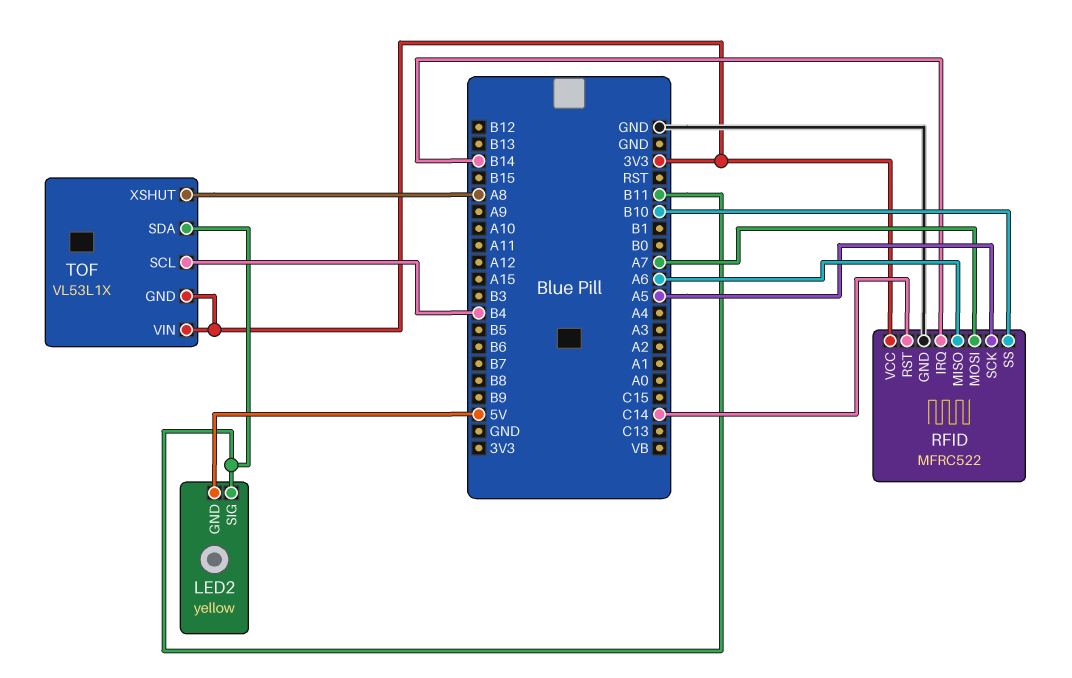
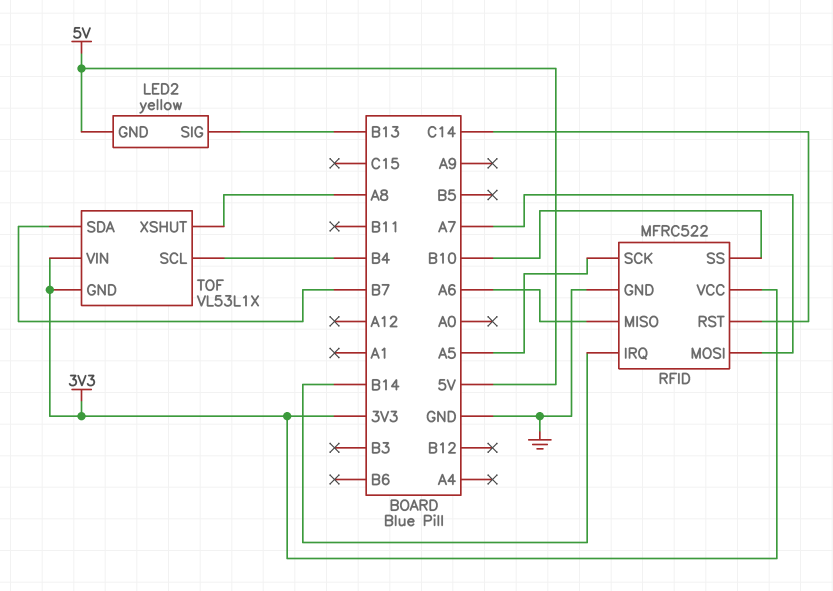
LED2 pin SIG: B11 -> B13
TOF pin SDA: B11 -> B7

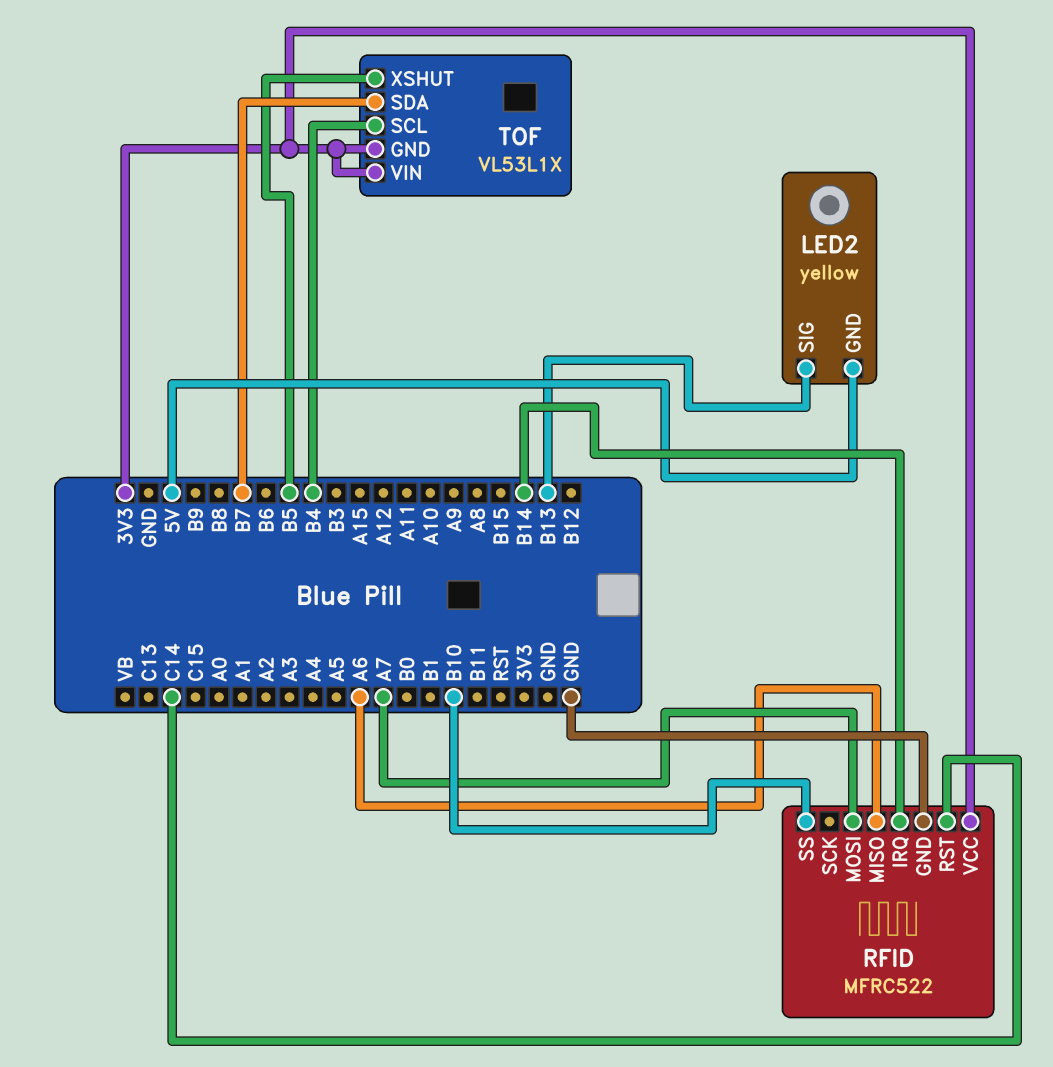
RFID pin SCK: A5 -> none
TOF pin XSHUT: A8 -> B5

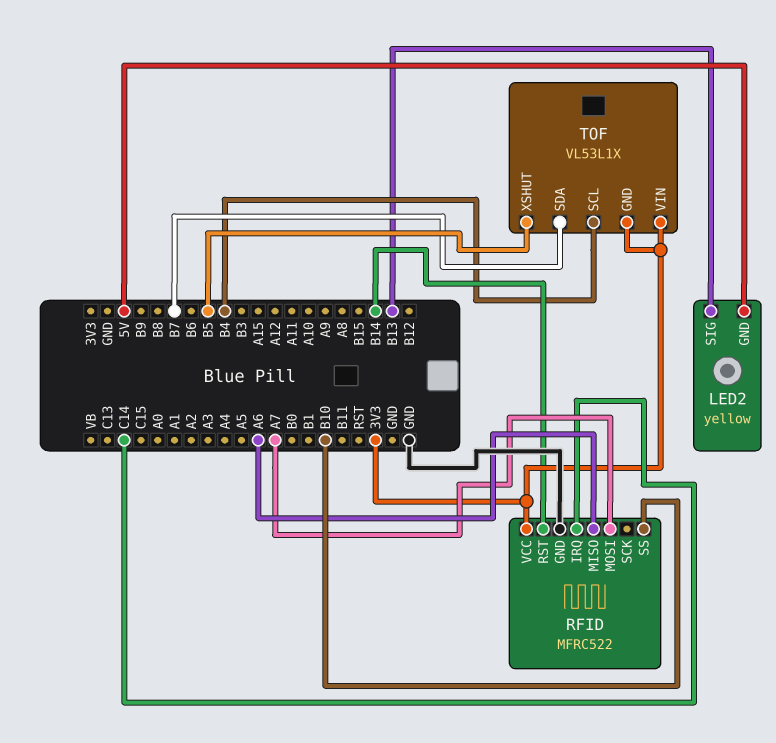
RFID pin IRQ: B14 -> C14
RFID pin RST: C14 -> B14

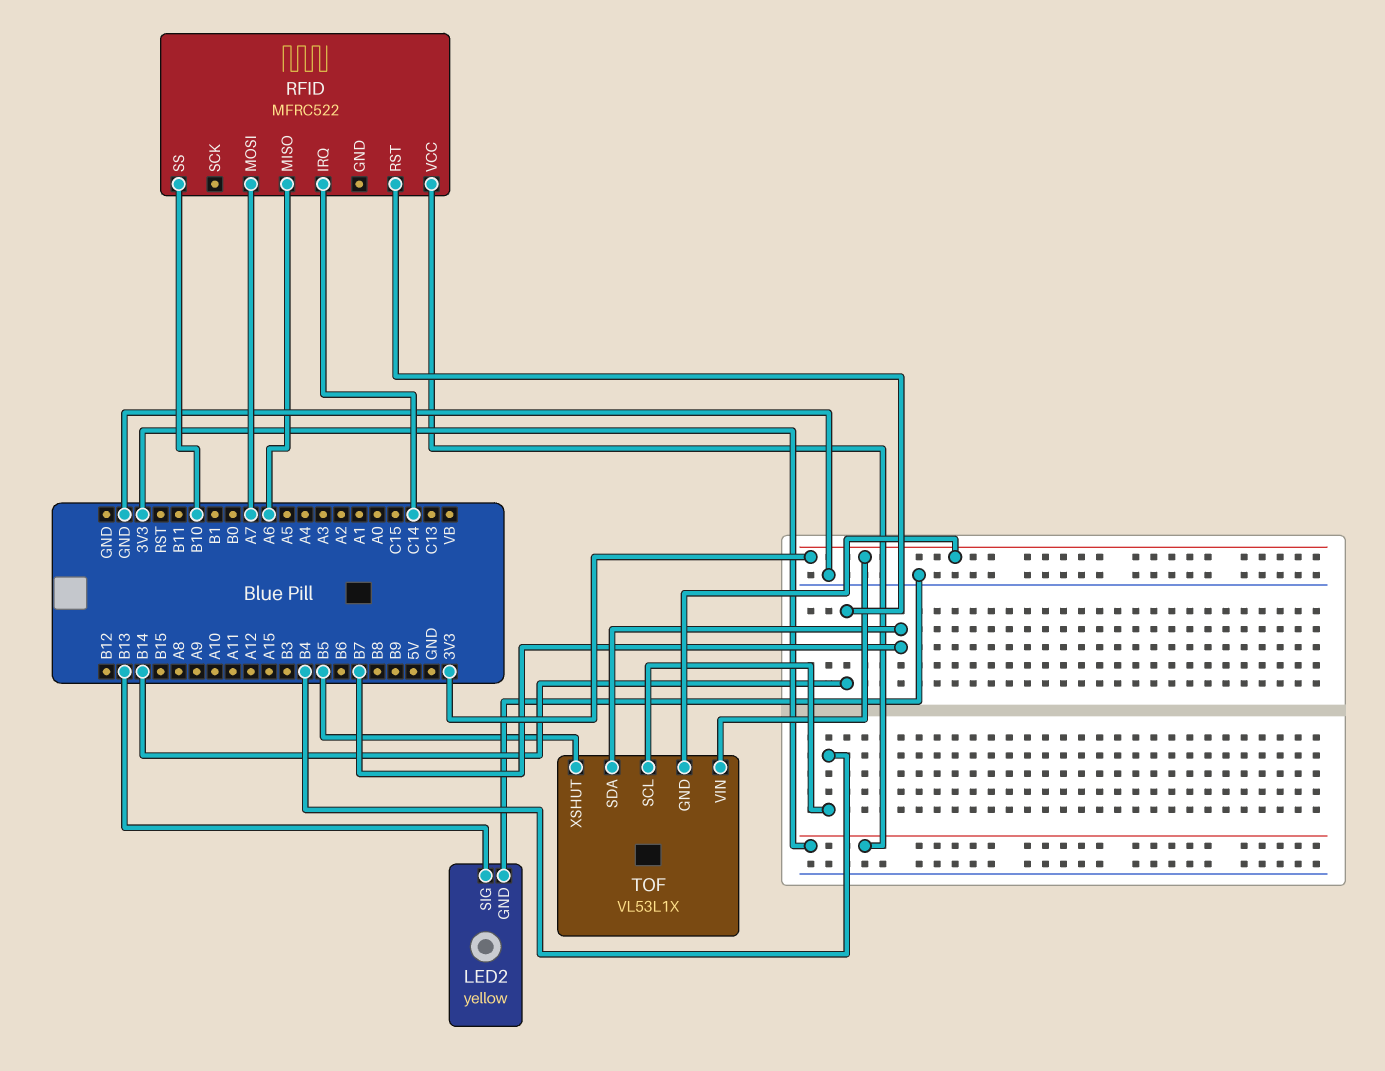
LED2 pin GND: 5V -> GND
RFID pin GND: GND -> none

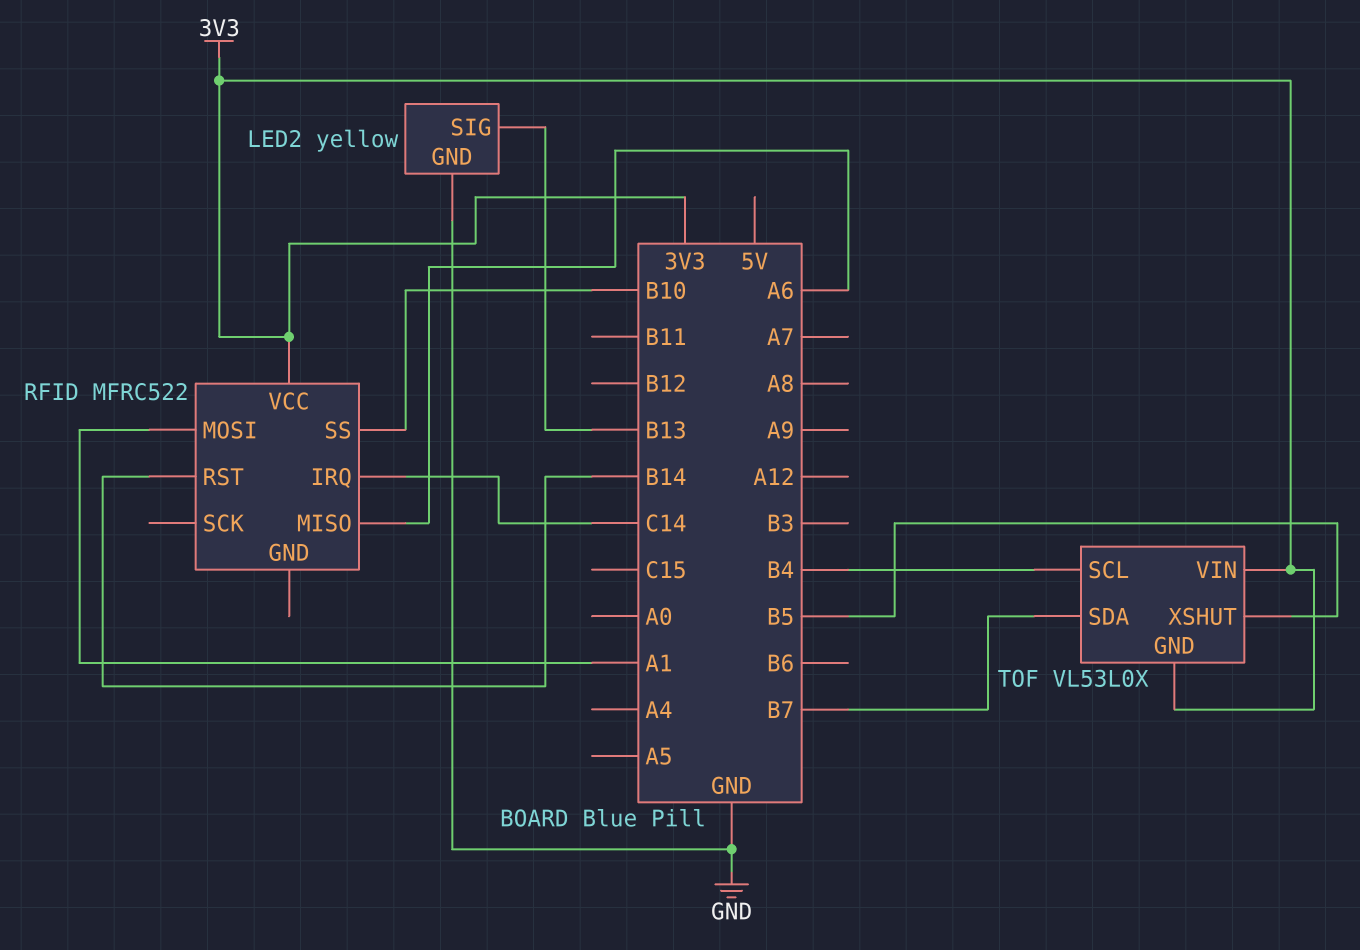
RFID pin MOSI: A7 -> A1
TOF: VL53L1X -> VL53L0X

